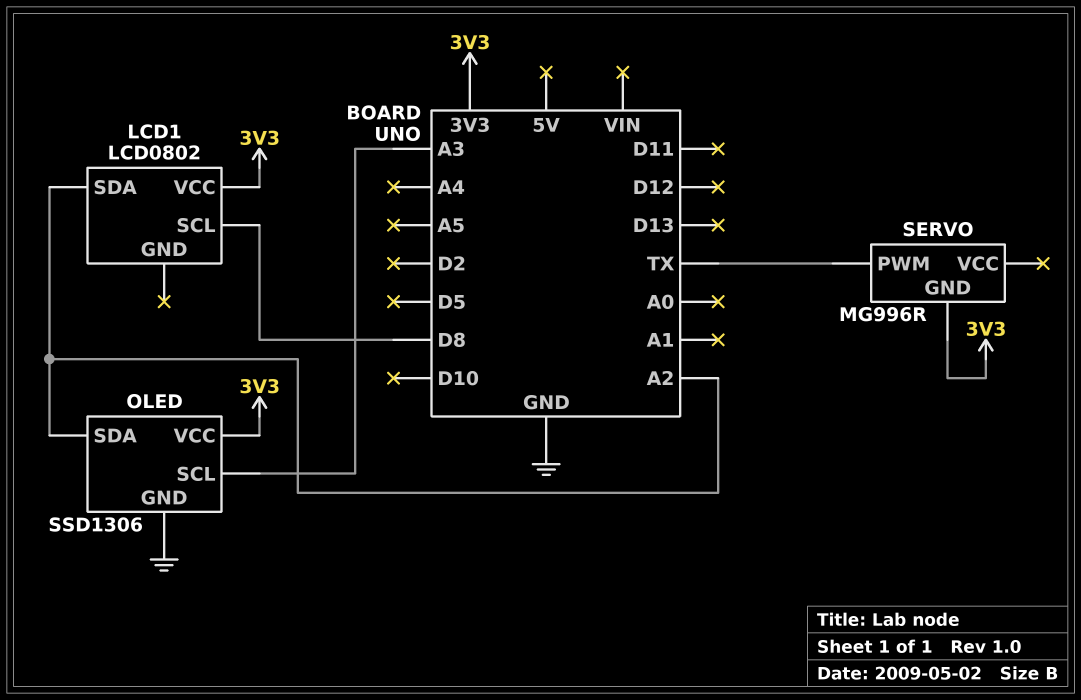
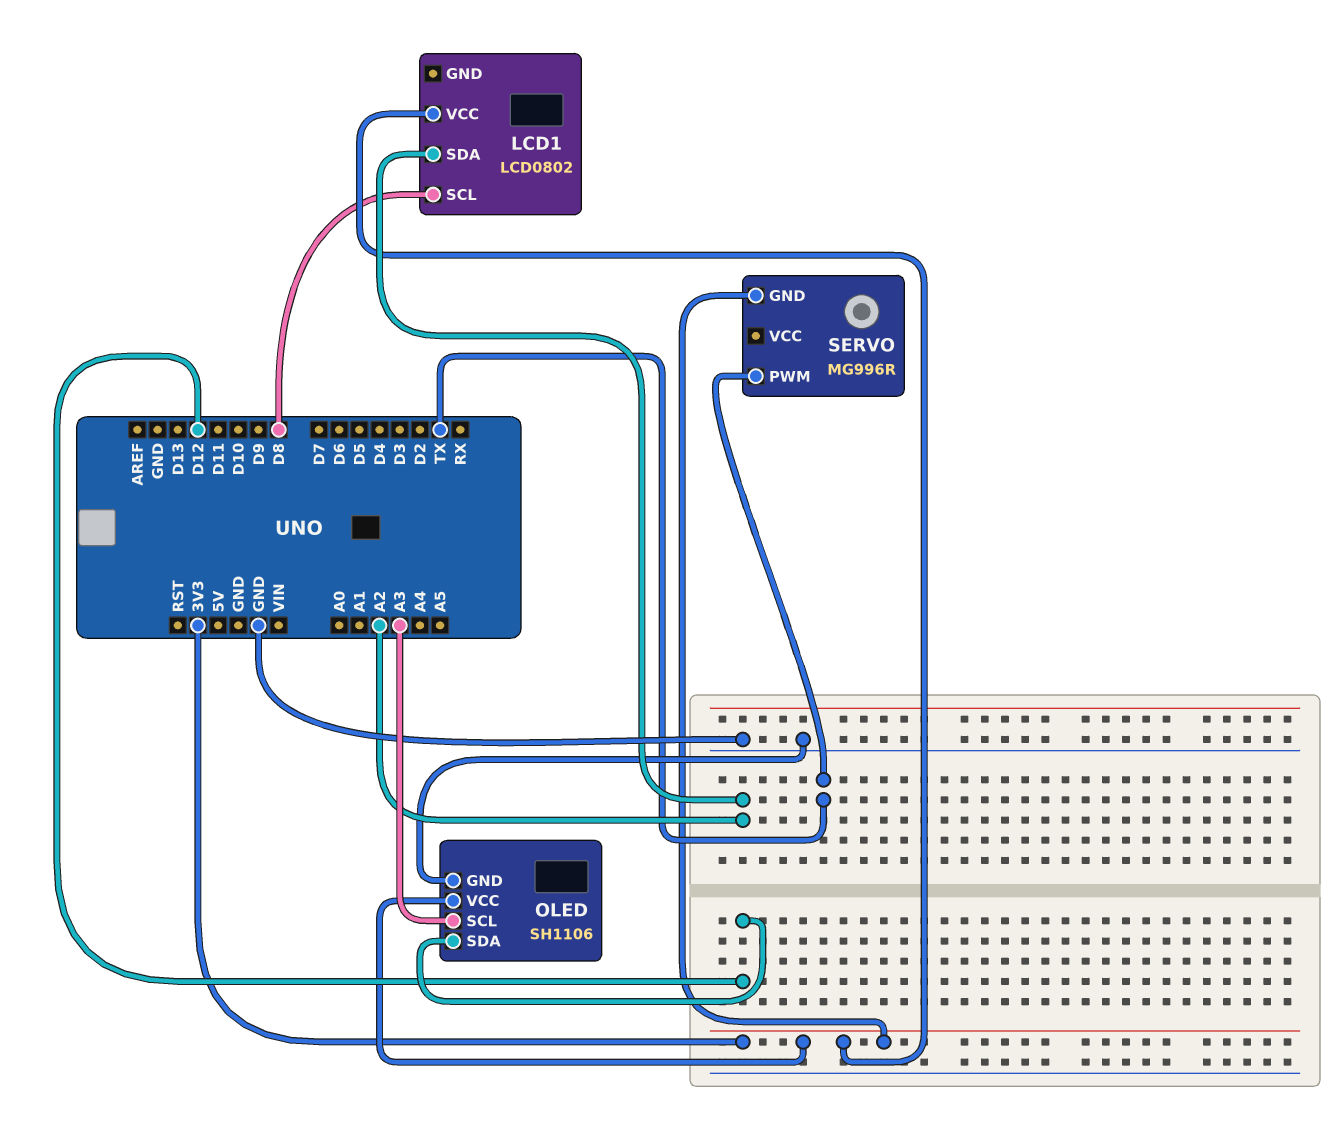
OLED: SSD1306 -> SH1106
OLED pin SDA: A2 -> D12

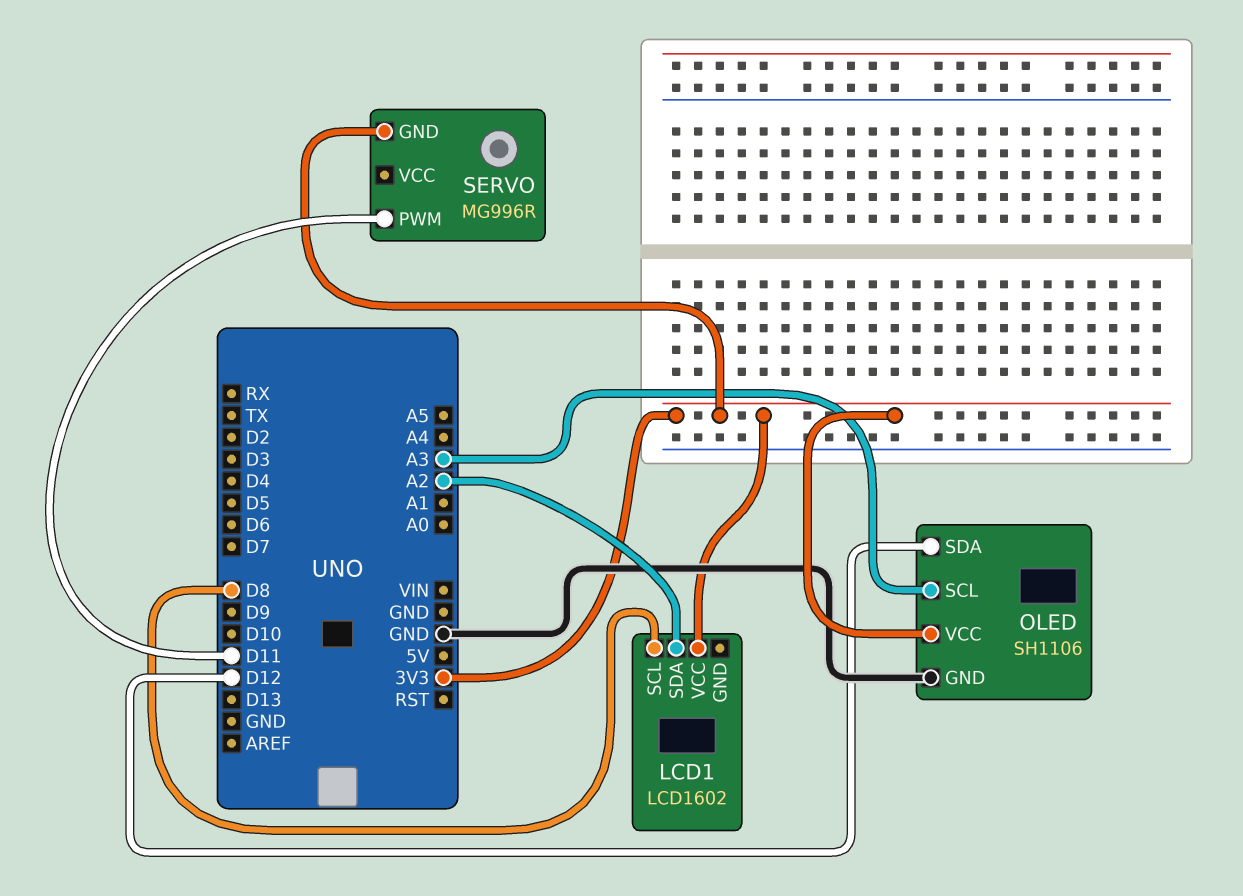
LCD1: LCD0802 -> LCD1602
SERVO pin PWM: TX -> D11

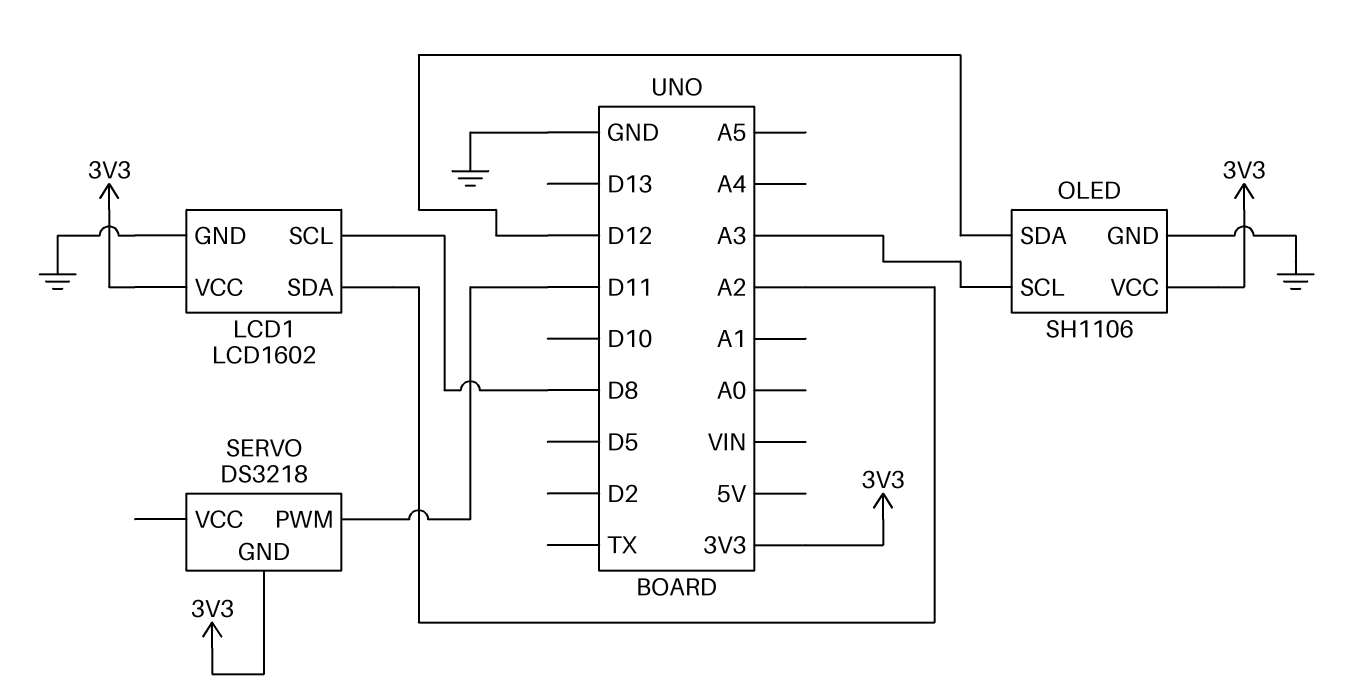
LCD1 pin GND: none -> GND
SERVO: MG996R -> DS3218

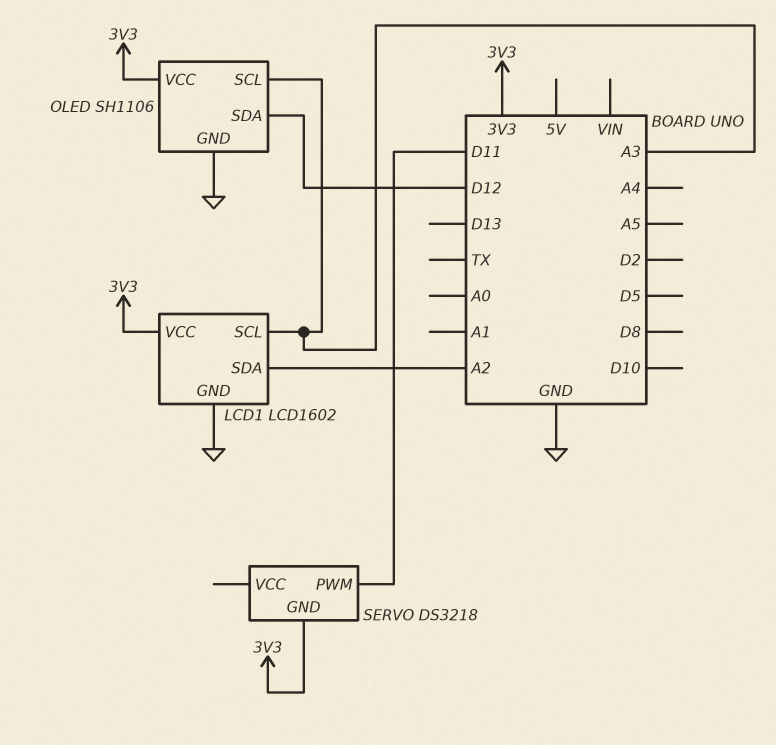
LCD1 pin SCL: D8 -> A3

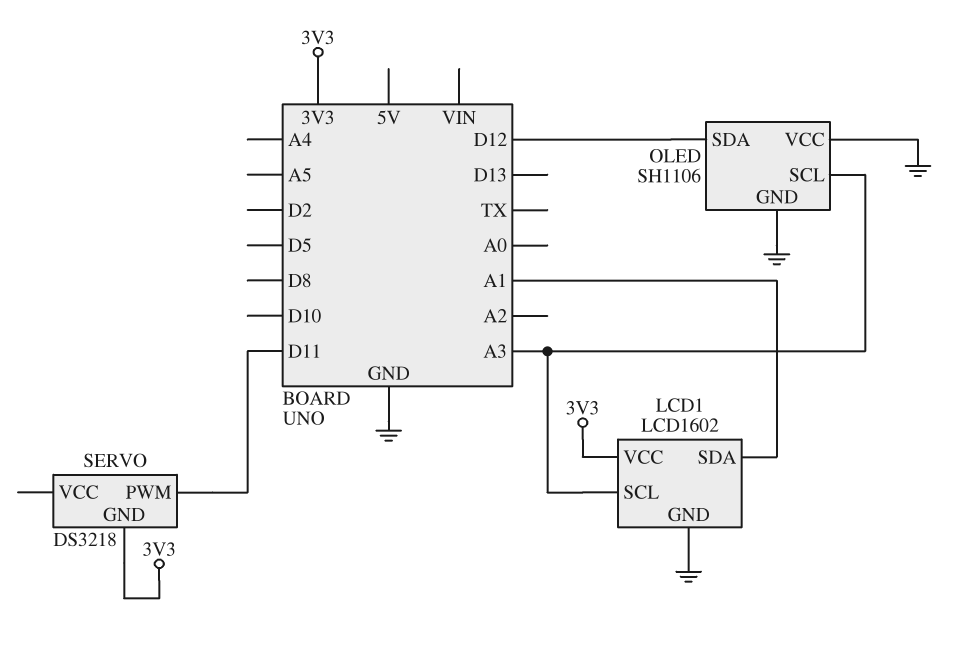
LCD1 pin SDA: A2 -> A1
OLED pin VCC: 3V3 -> GND

